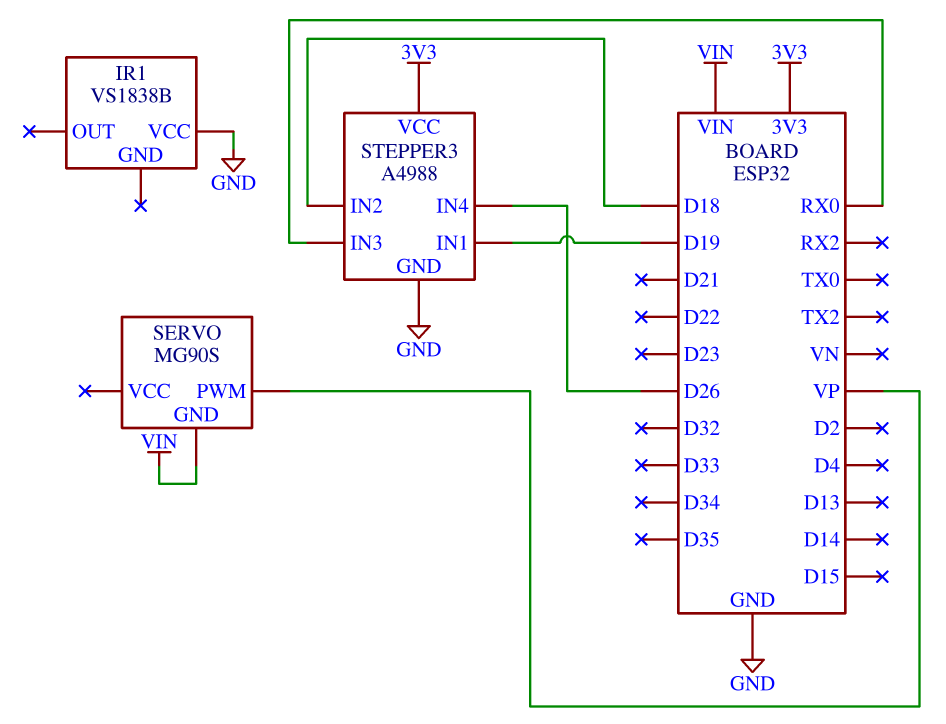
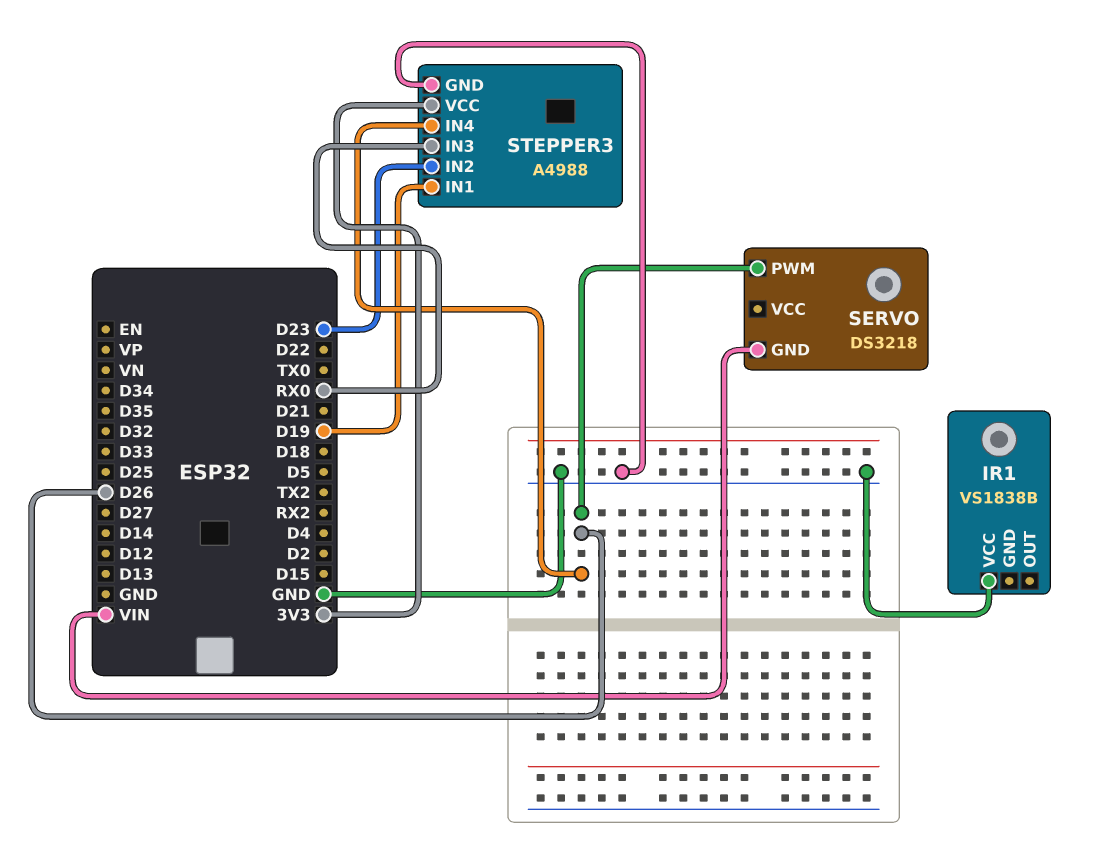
SERVO: MG90S -> DS3218
SERVO pin PWM: VP -> D26
STEPPER3 pin IN2: D18 -> D23

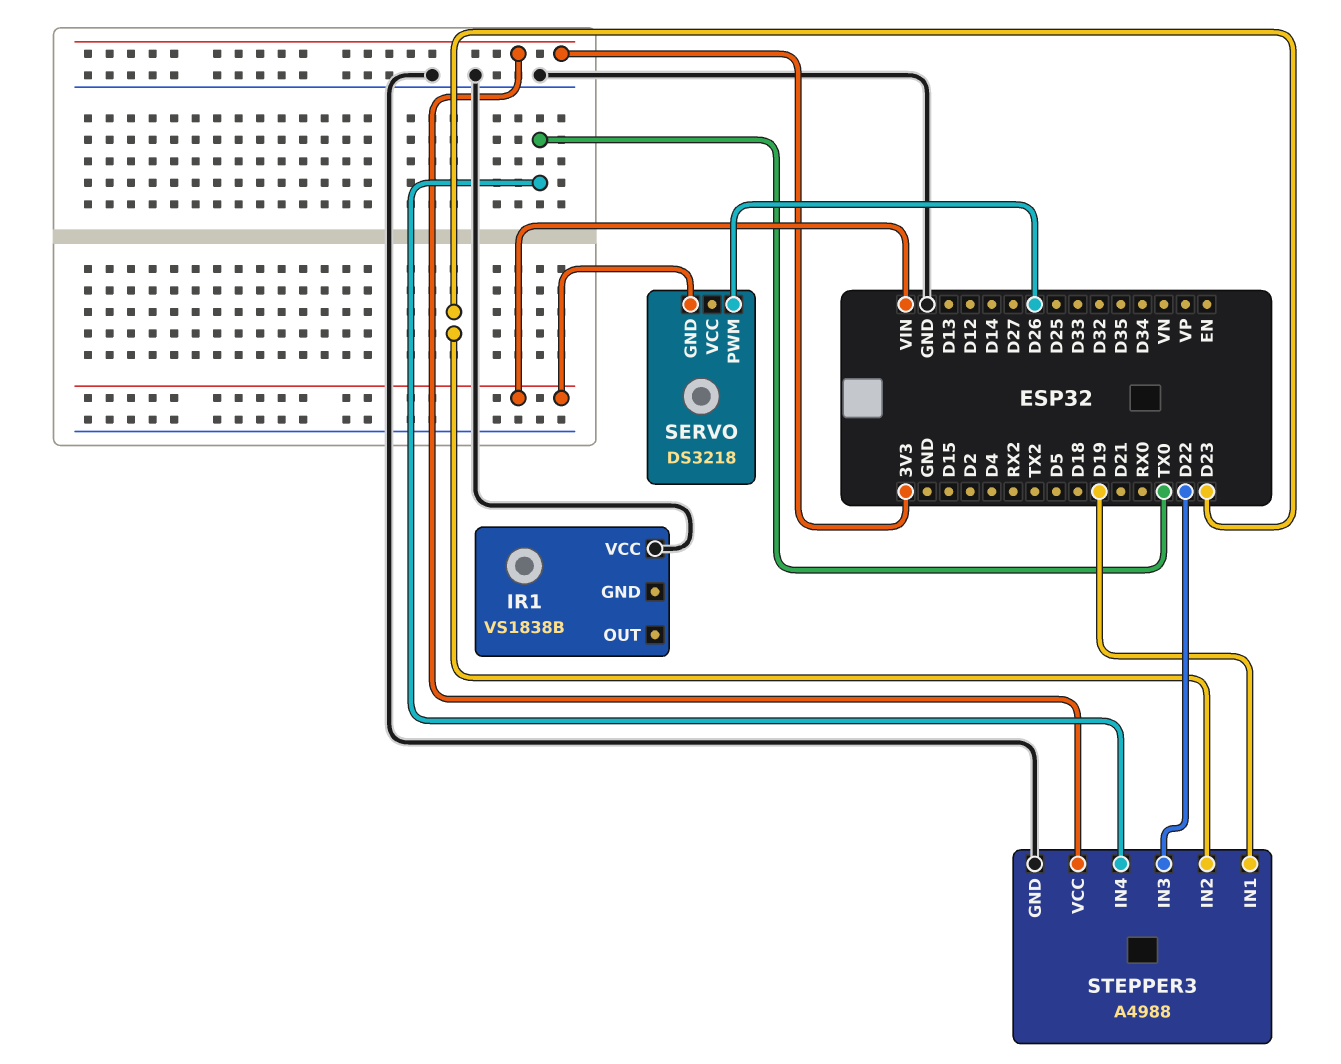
STEPPER3 pin IN3: RX0 -> D22
STEPPER3 pin IN4: D26 -> TX0

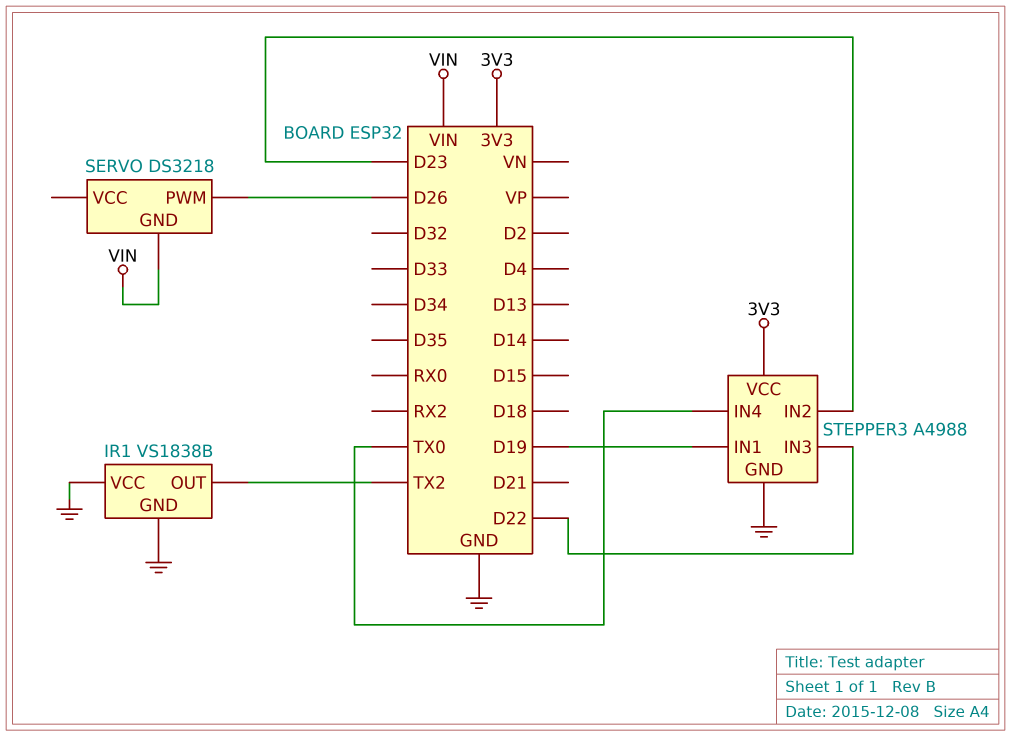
IR1 pin GND: none -> GND
IR1 pin OUT: none -> TX2

